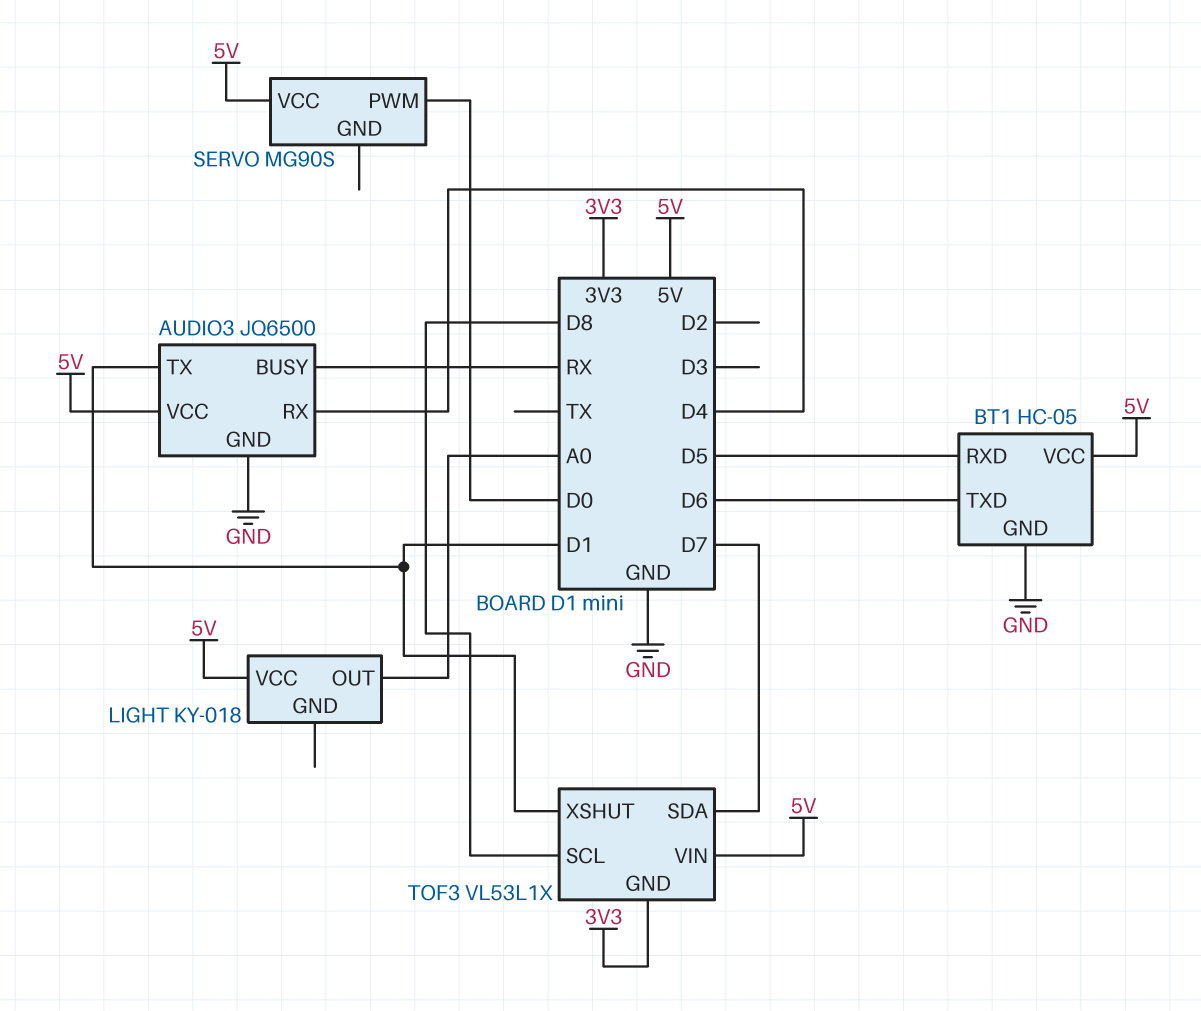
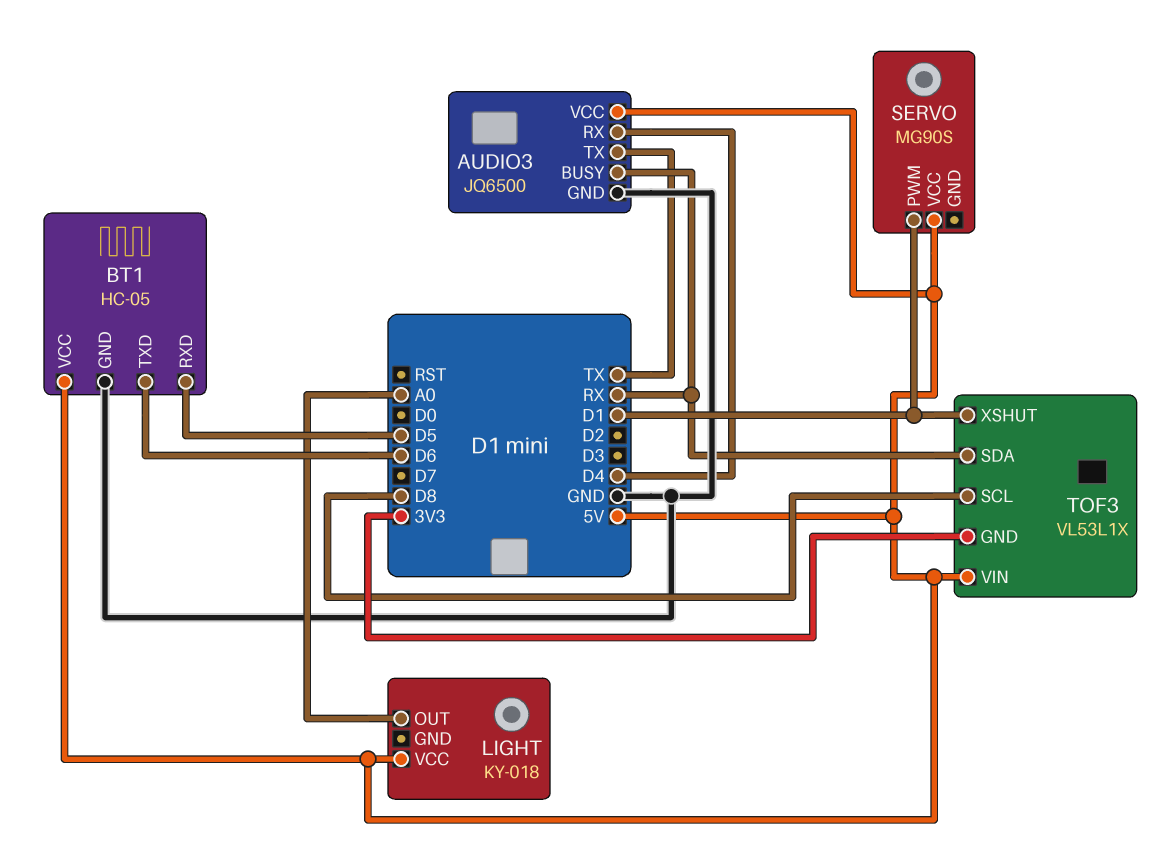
AUDIO3 pin TX: D1 -> TX
SERVO pin PWM: D0 -> D1
TOF3 pin SDA: D7 -> RX

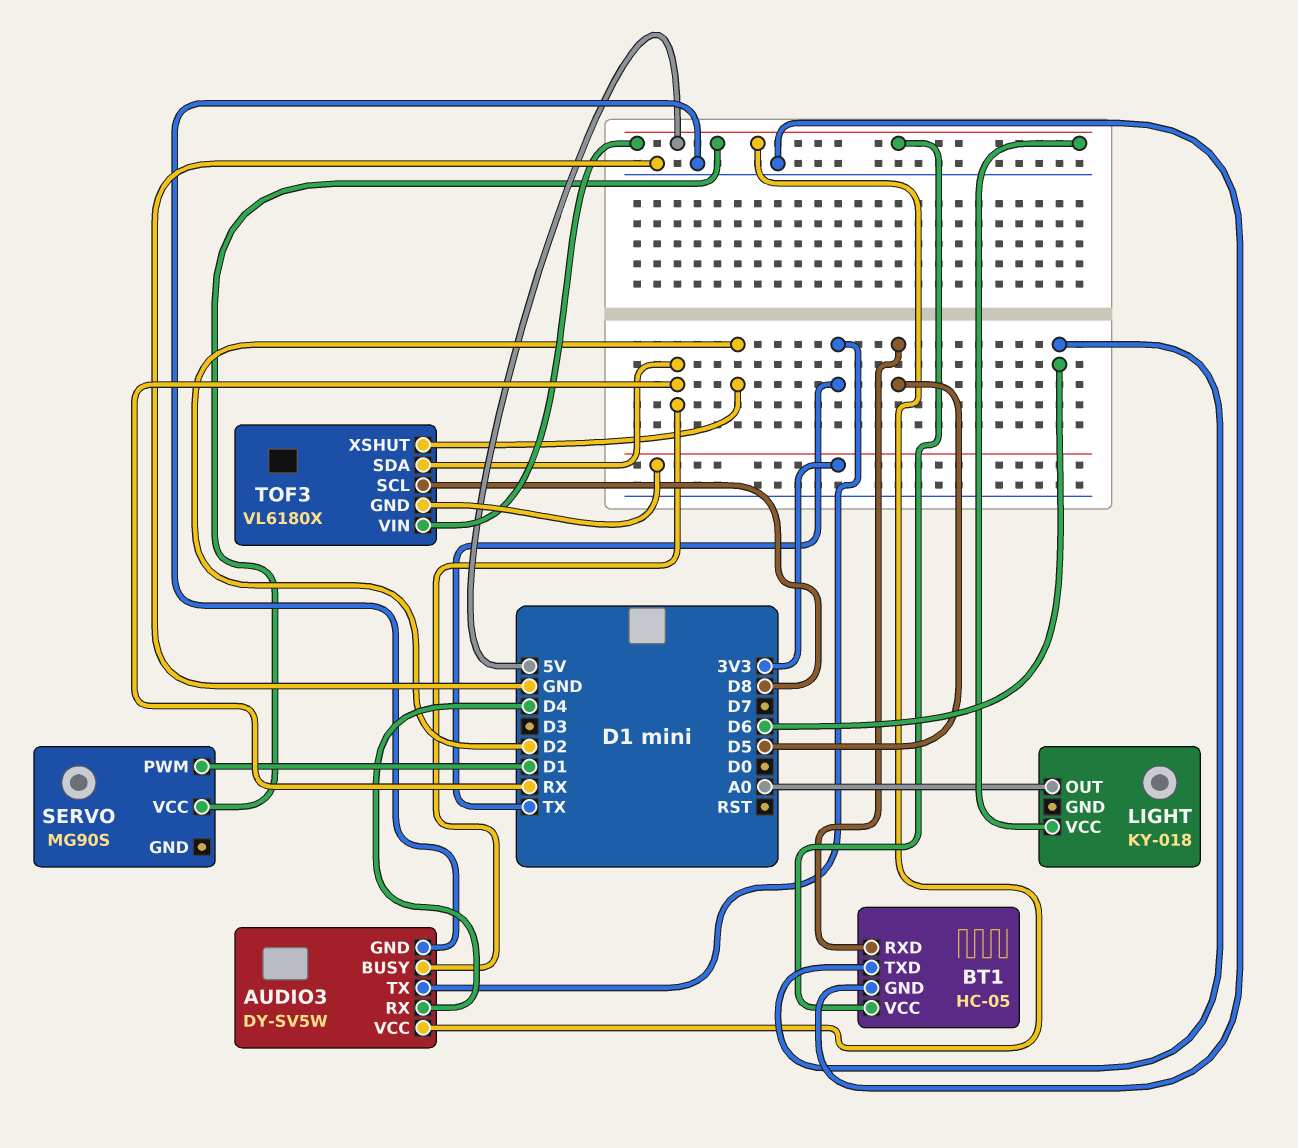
AUDIO3: JQ6500 -> DY-SV5W
TOF3: VL53L1X -> VL6180X
TOF3 pin XSHUT: D1 -> D2

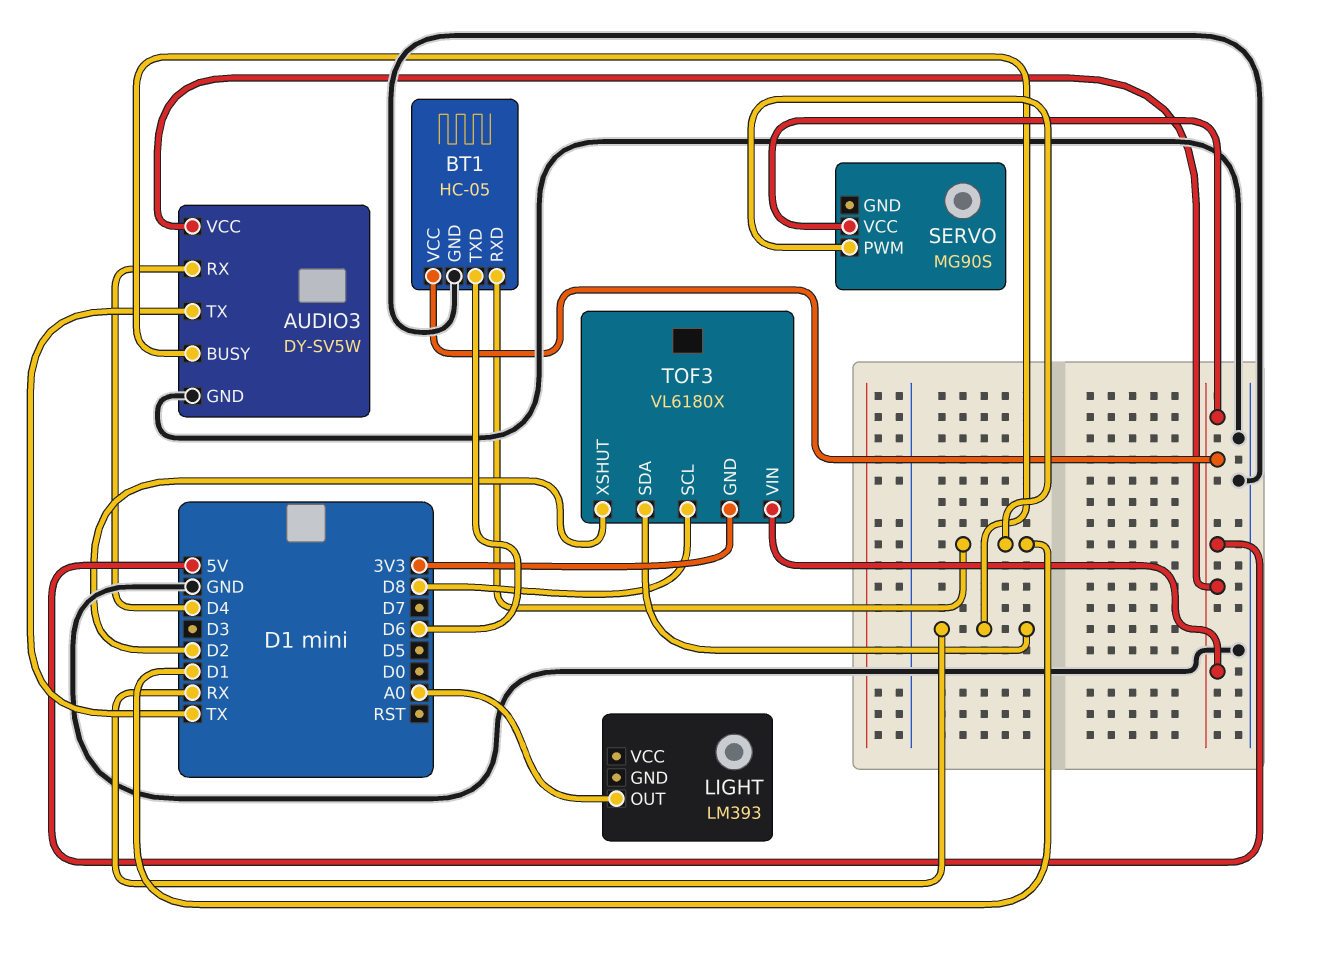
BT1 pin RXD: D5 -> D1
LIGHT: KY-018 -> LM393
LIGHT pin VCC: 5V -> none

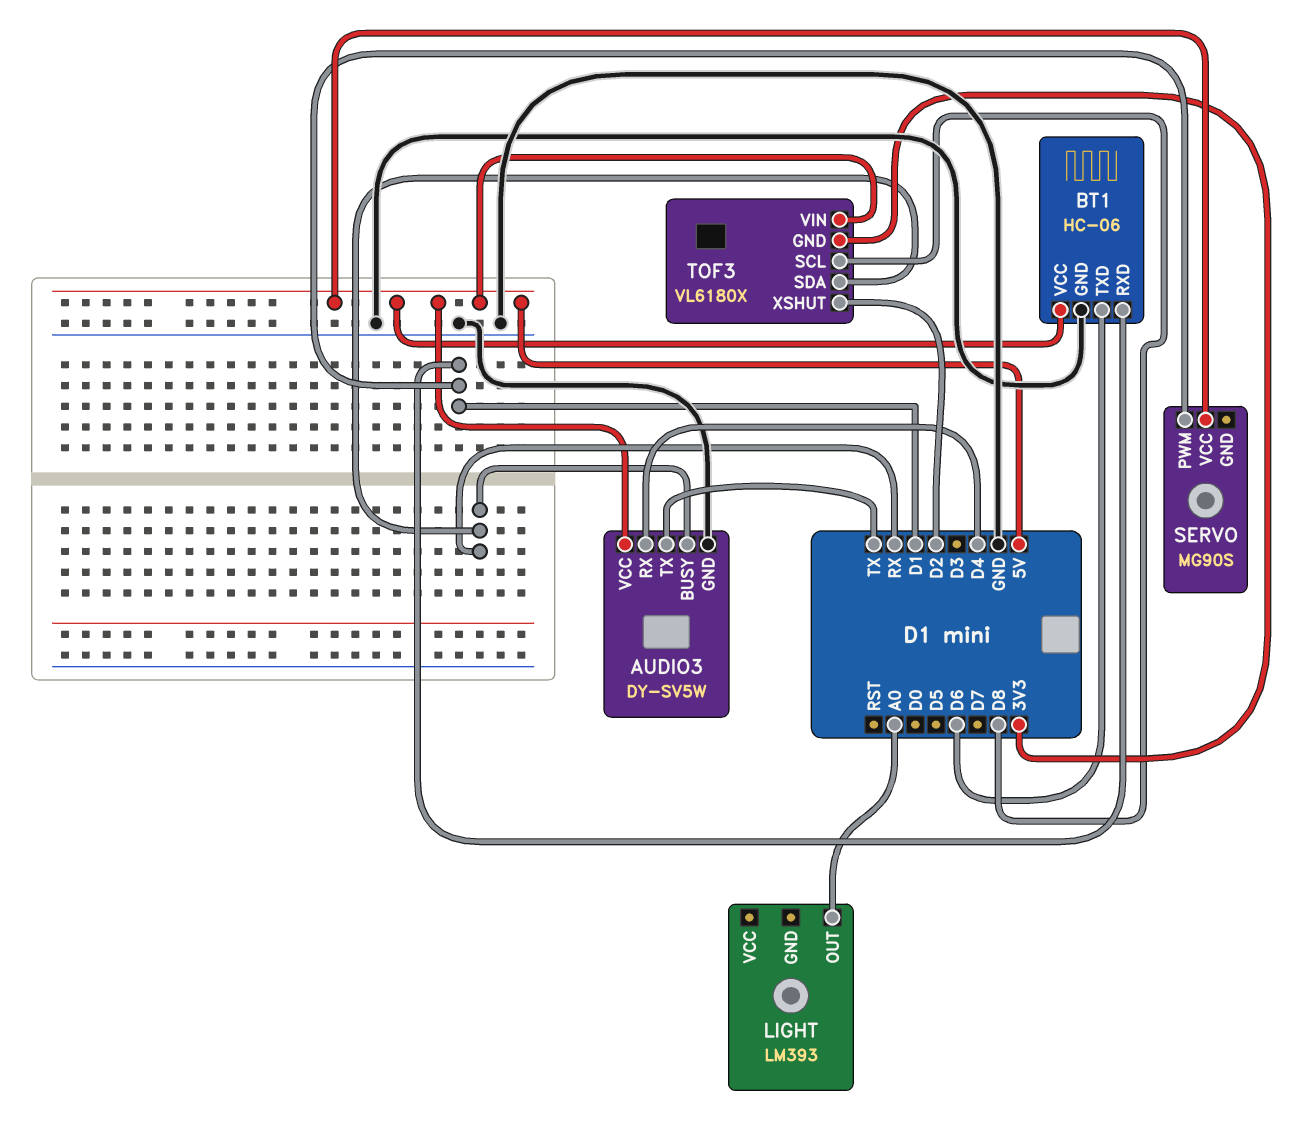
BT1: HC-05 -> HC-06

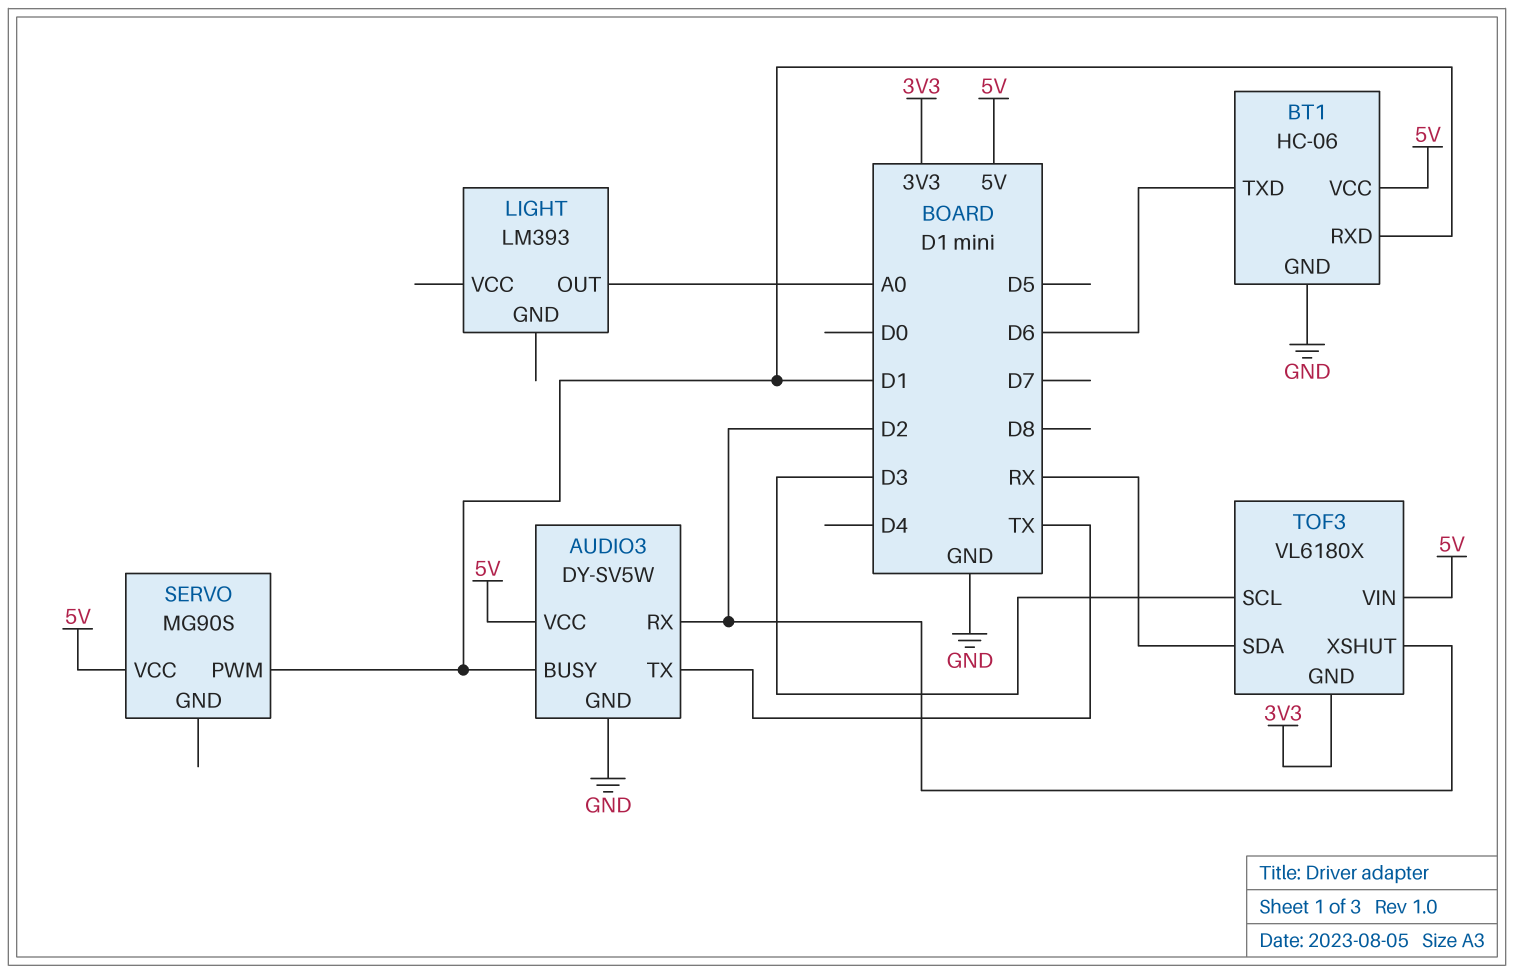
AUDIO3 pin BUSY: RX -> D1
AUDIO3 pin RX: D4 -> D2
TOF3 pin SCL: D8 -> D3

